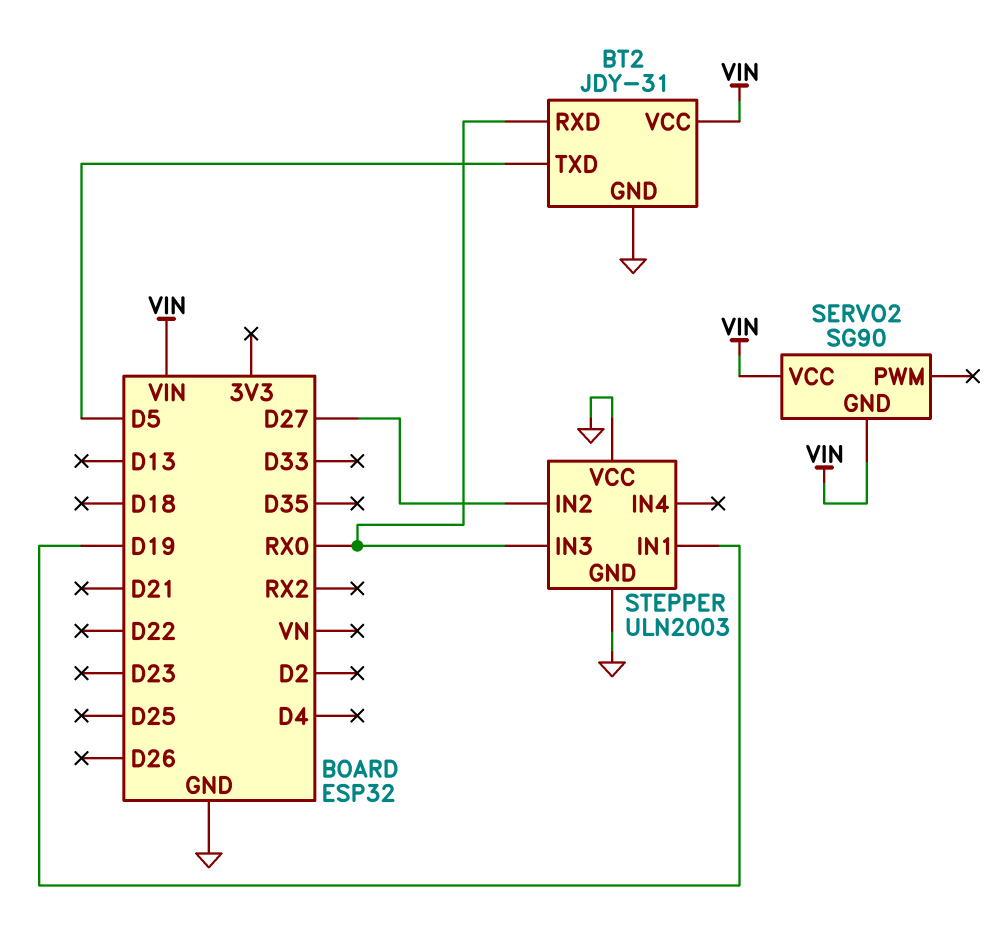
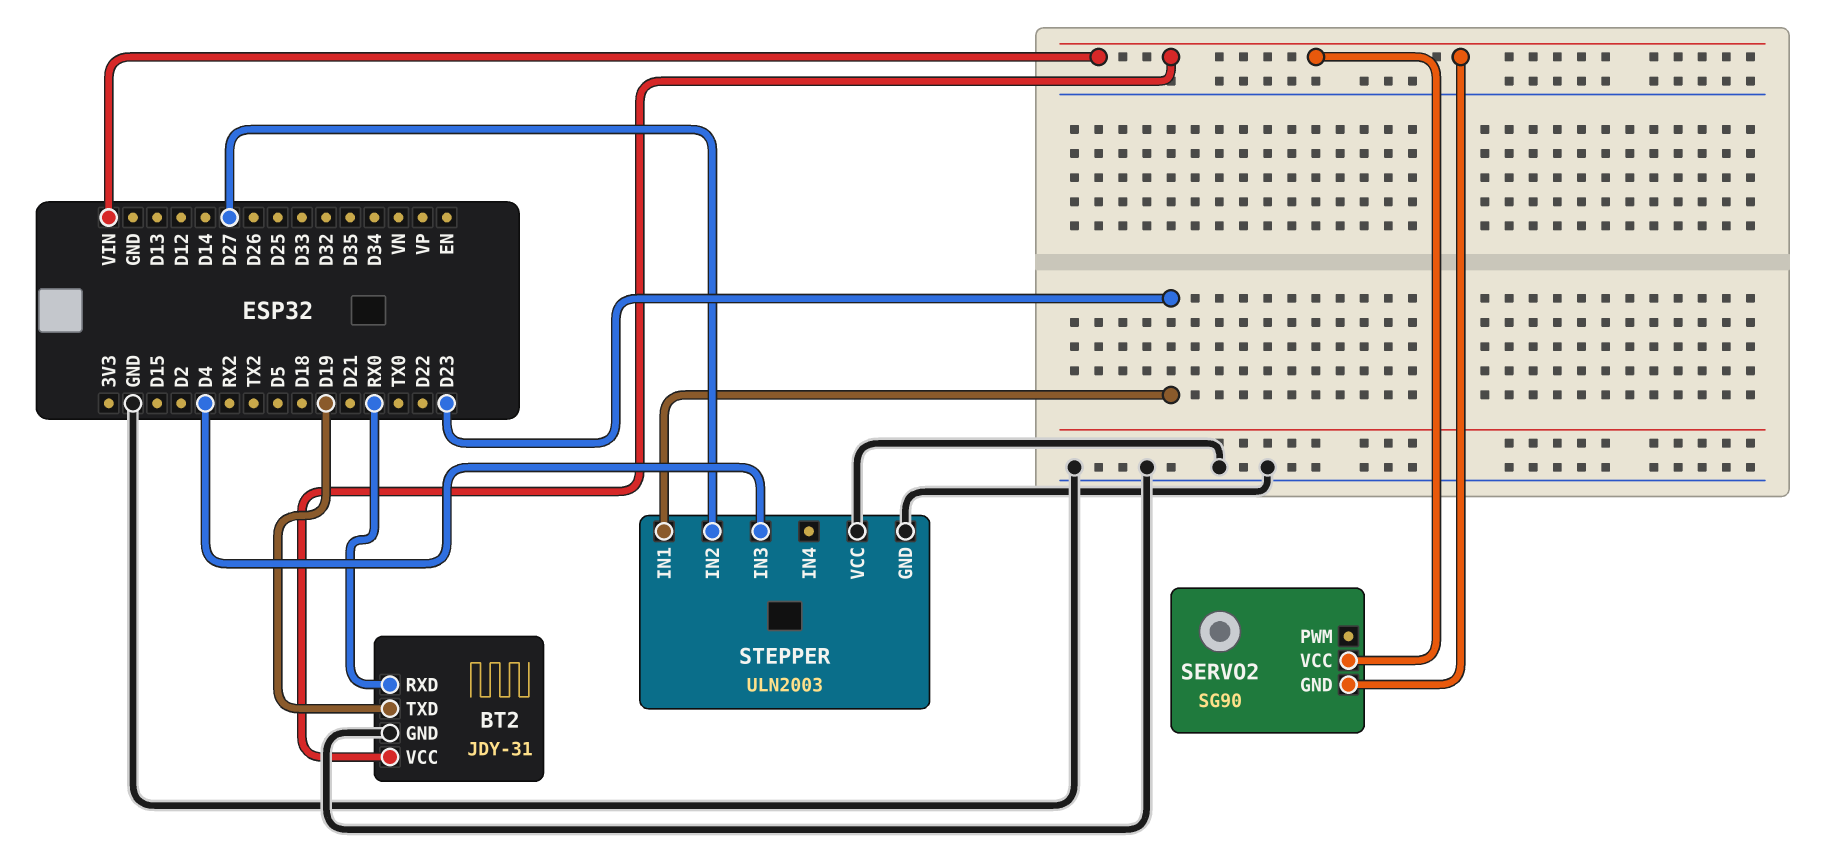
BT2 pin TXD: D5 -> D19
STEPPER pin IN1: D19 -> D23
STEPPER pin IN3: RX0 -> D4

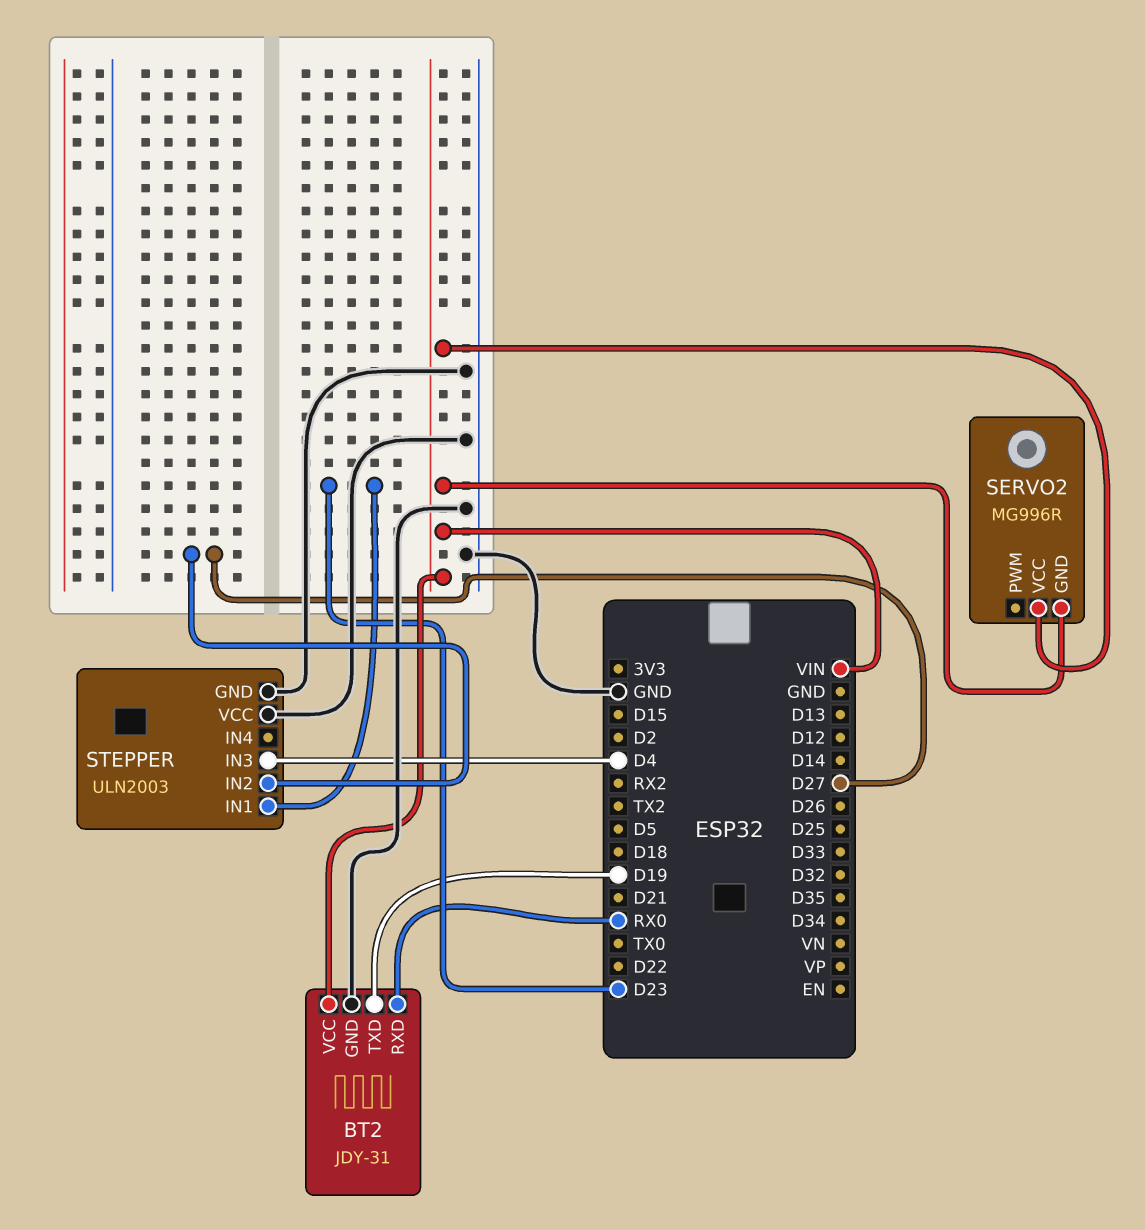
SERVO2: SG90 -> MG996R

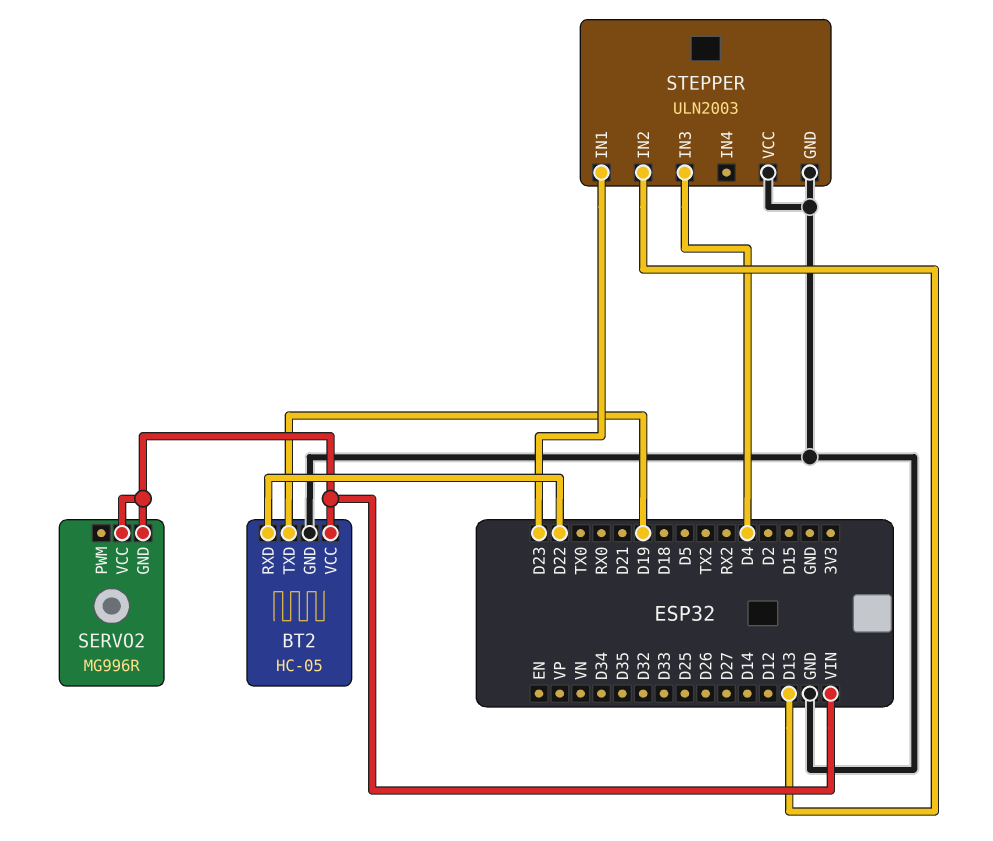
BT2: JDY-31 -> HC-05
BT2 pin RXD: RX0 -> D22
STEPPER pin IN2: D27 -> D13

